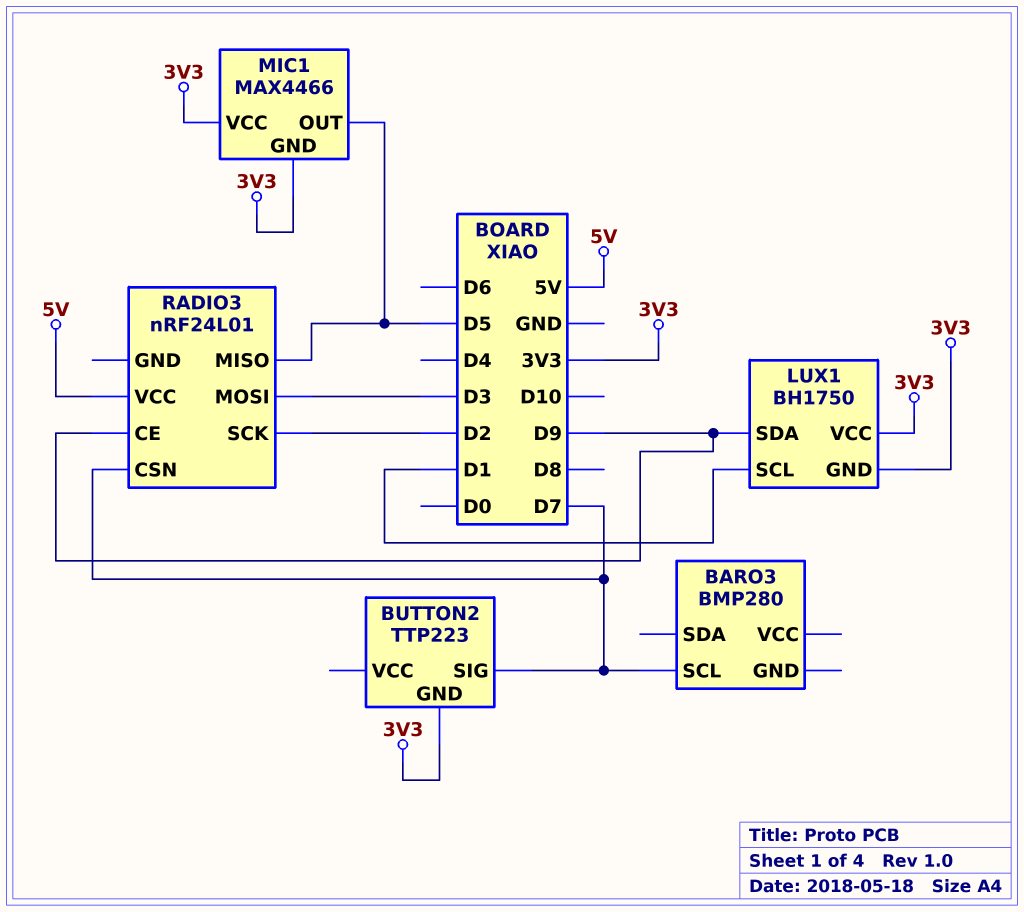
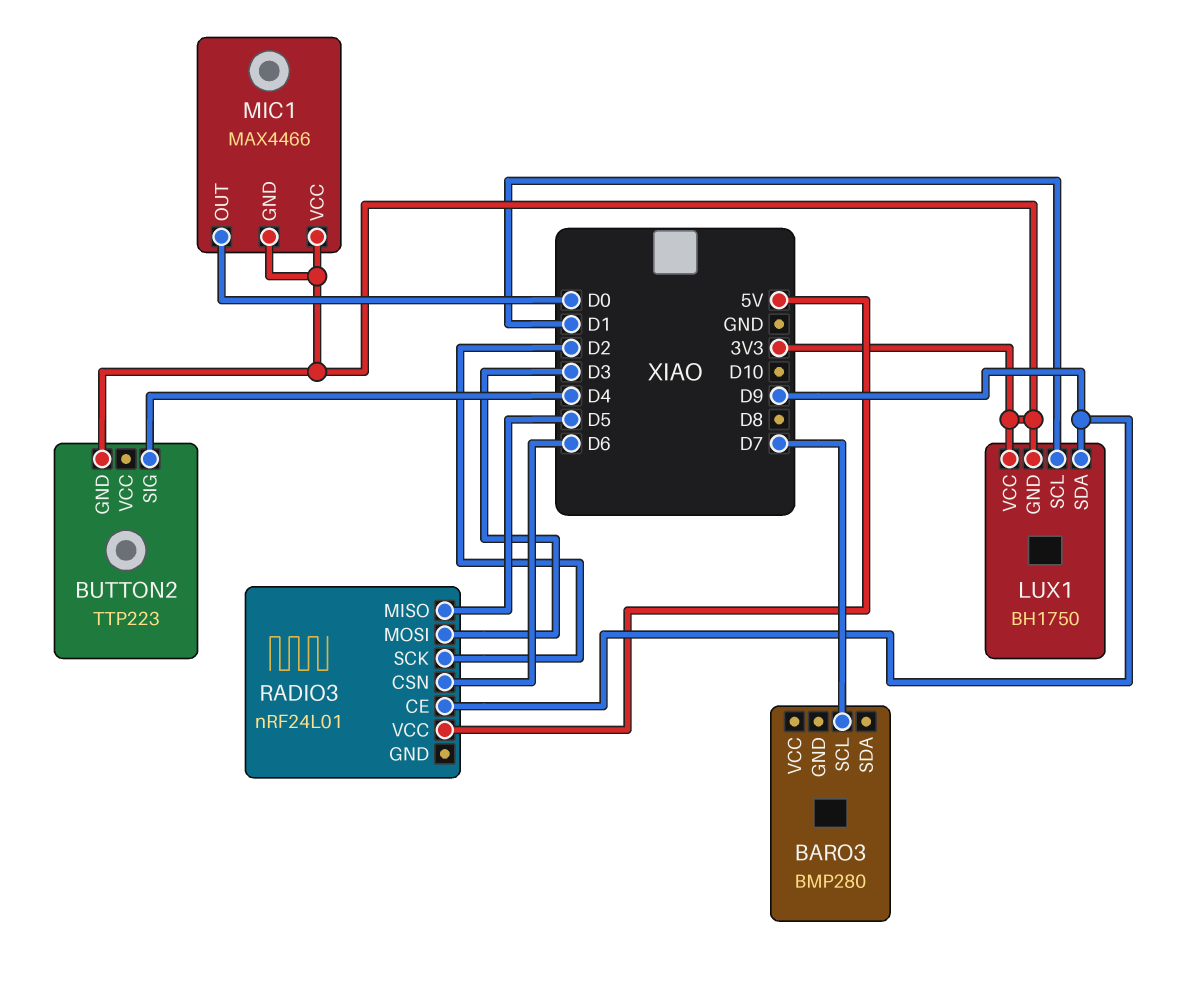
BUTTON2 pin SIG: D7 -> D4
MIC1 pin OUT: D5 -> D0
RADIO3 pin CSN: D7 -> D6

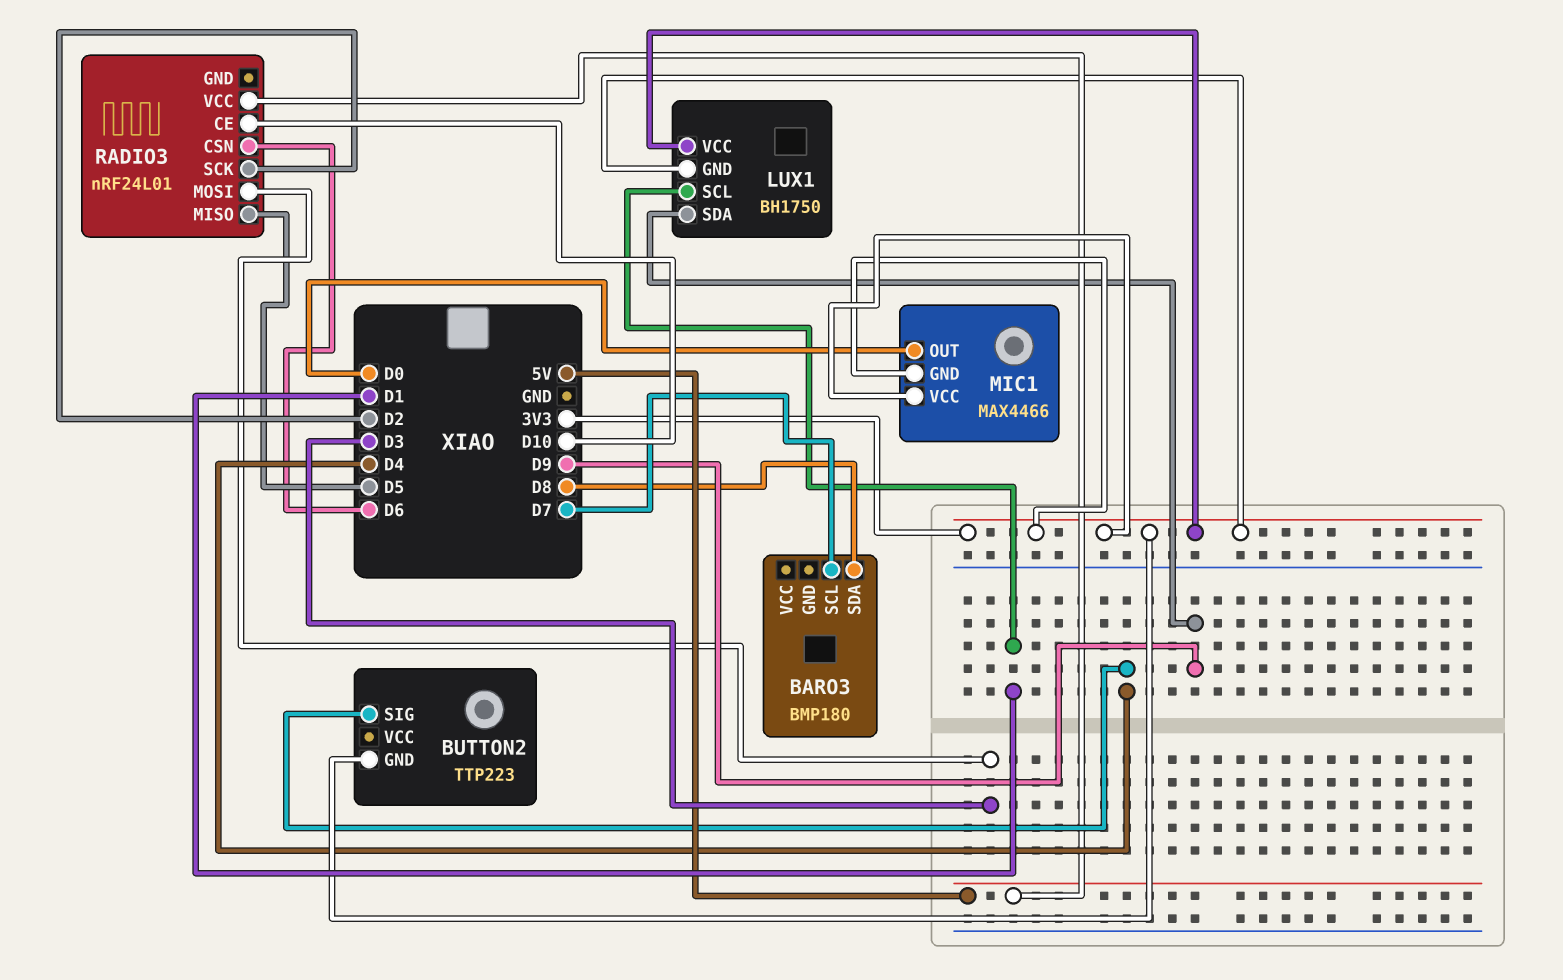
BARO3: BMP280 -> BMP180
BARO3 pin SDA: none -> D8
RADIO3 pin CE: D9 -> D10

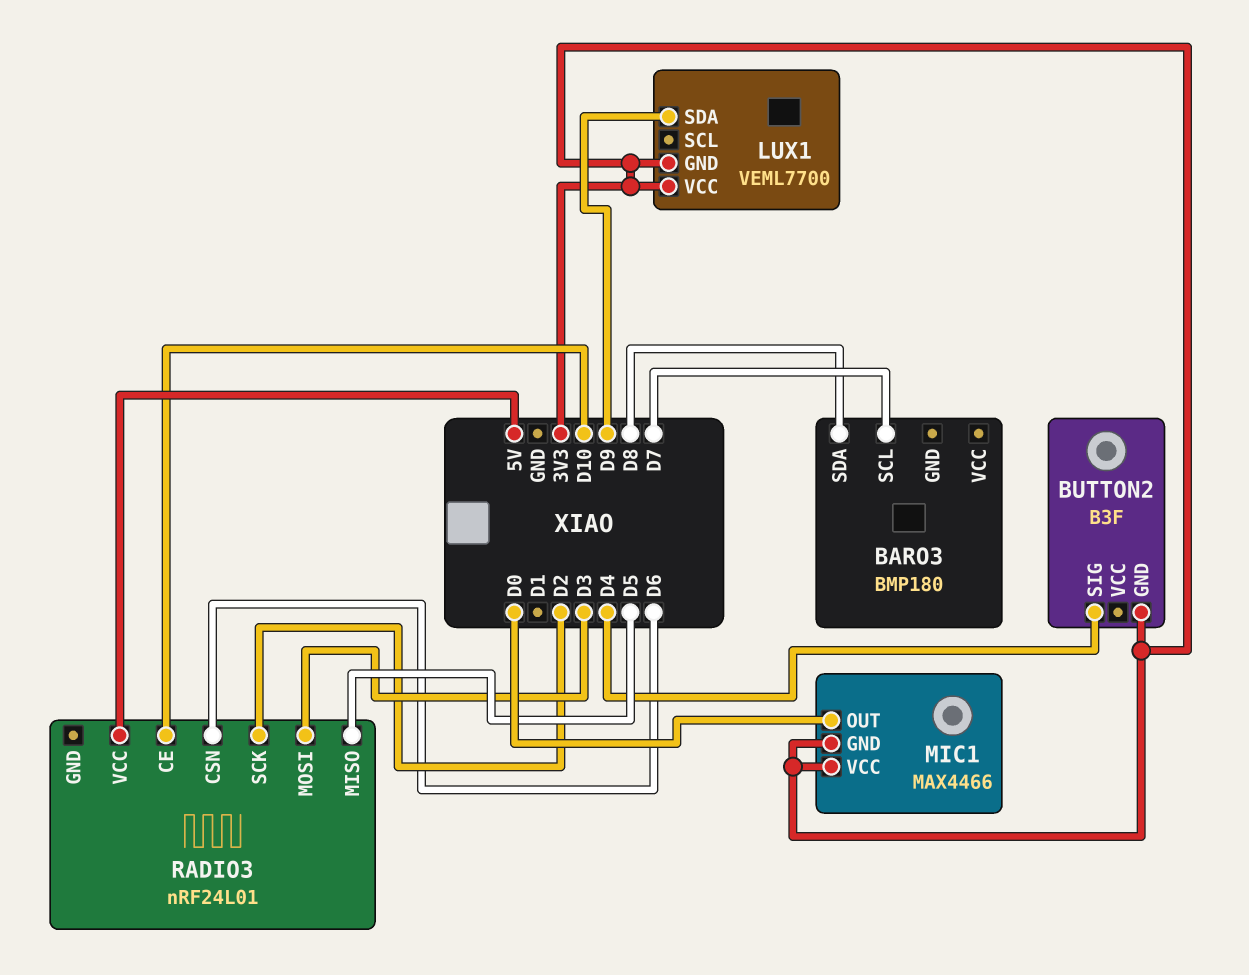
BUTTON2: TTP223 -> B3F
LUX1: BH1750 -> VEML7700
LUX1 pin SCL: D1 -> none

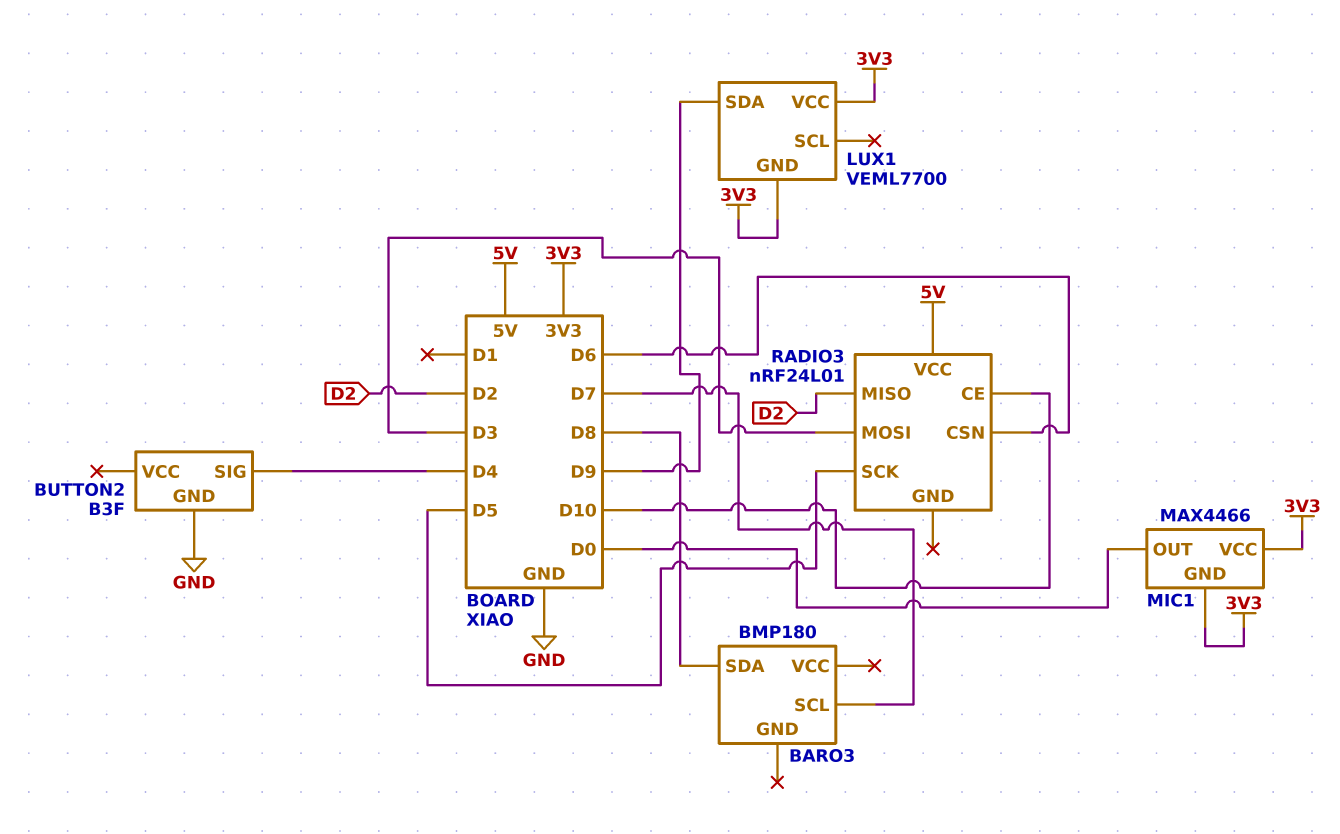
BUTTON2 pin GND: 3V3 -> GND
RADIO3 pin MISO: D5 -> D2
RADIO3 pin SCK: D2 -> D5

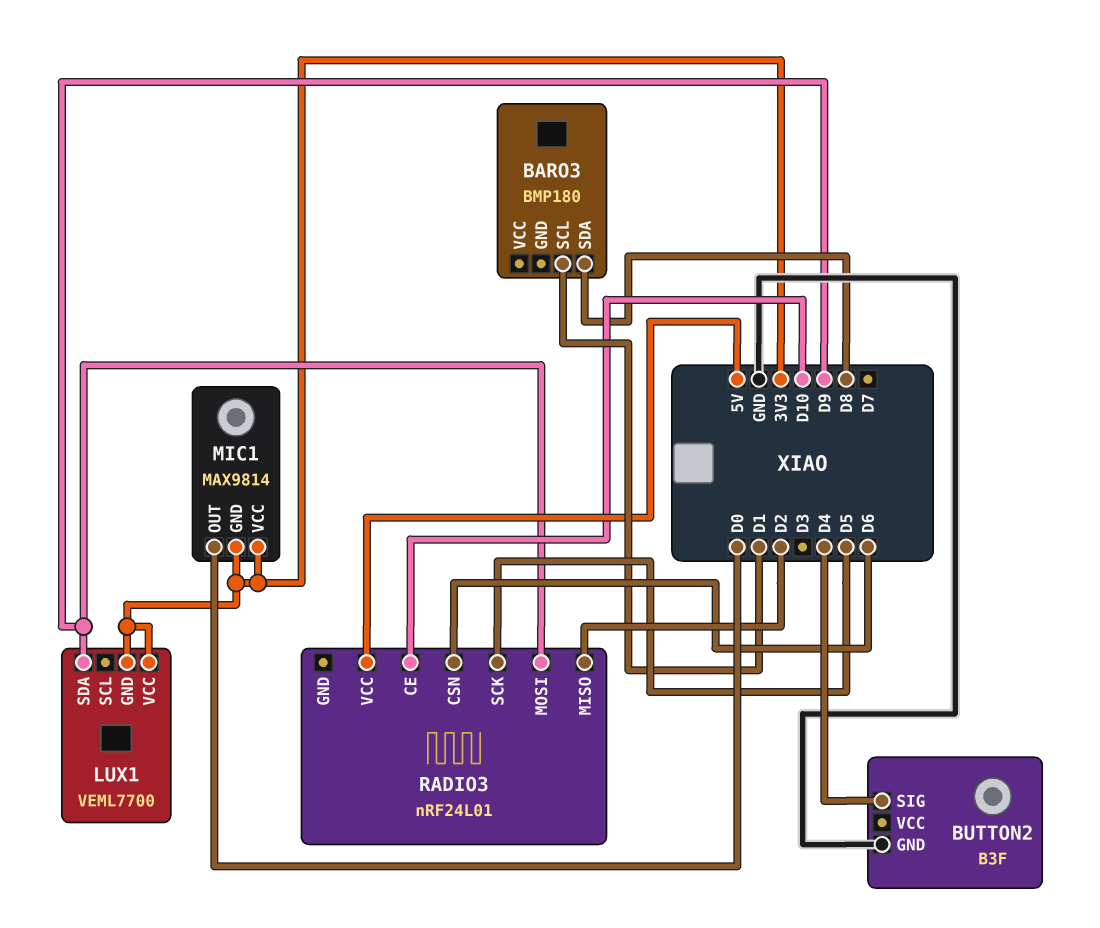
BARO3 pin SCL: D7 -> D1
MIC1: MAX4466 -> MAX9814
RADIO3 pin MOSI: D3 -> D9

